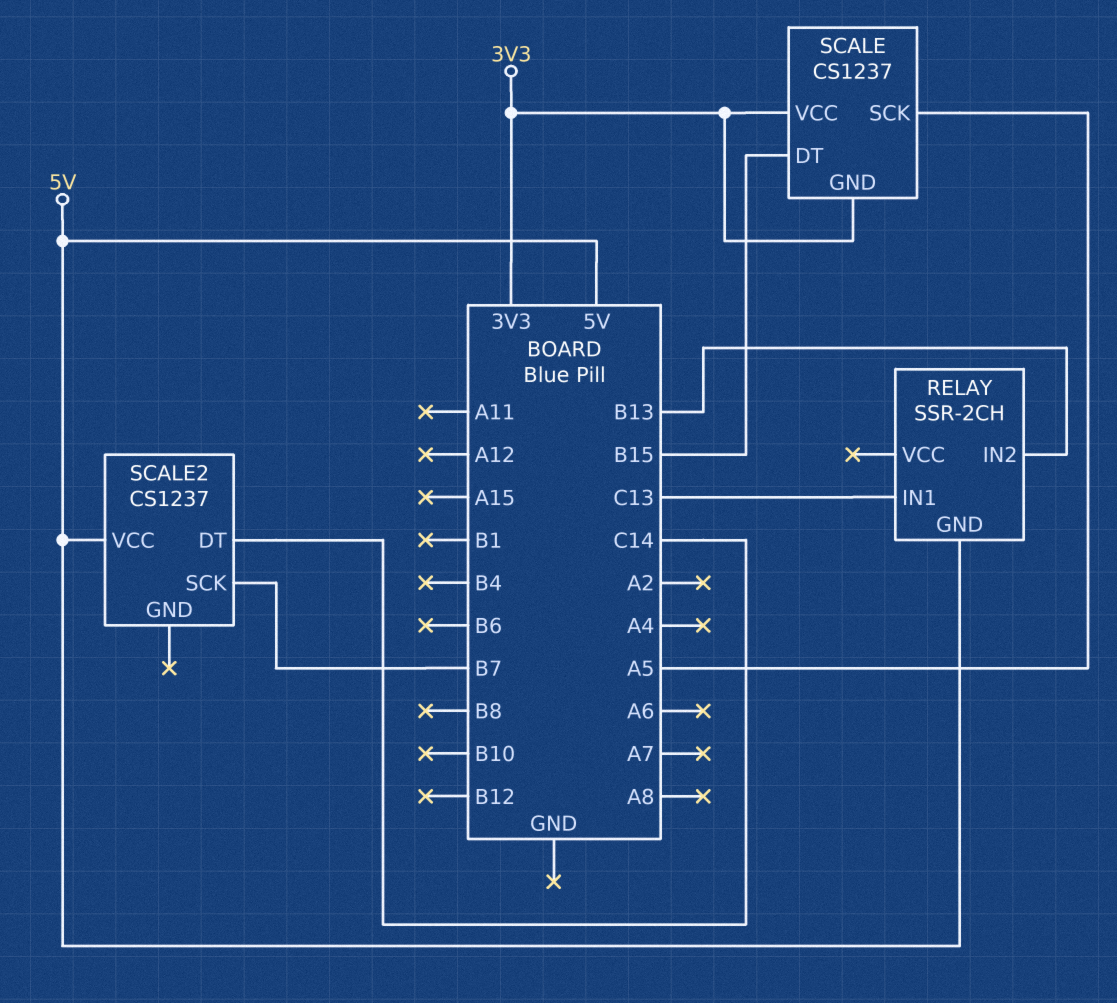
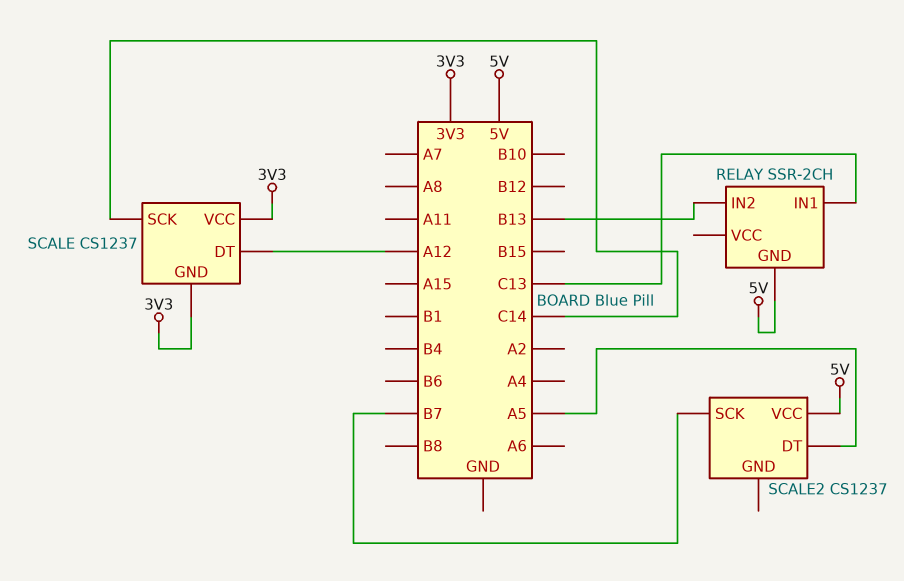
SCALE pin DT: B15 -> A12
SCALE pin SCK: A5 -> C14
SCALE2 pin DT: C14 -> A5

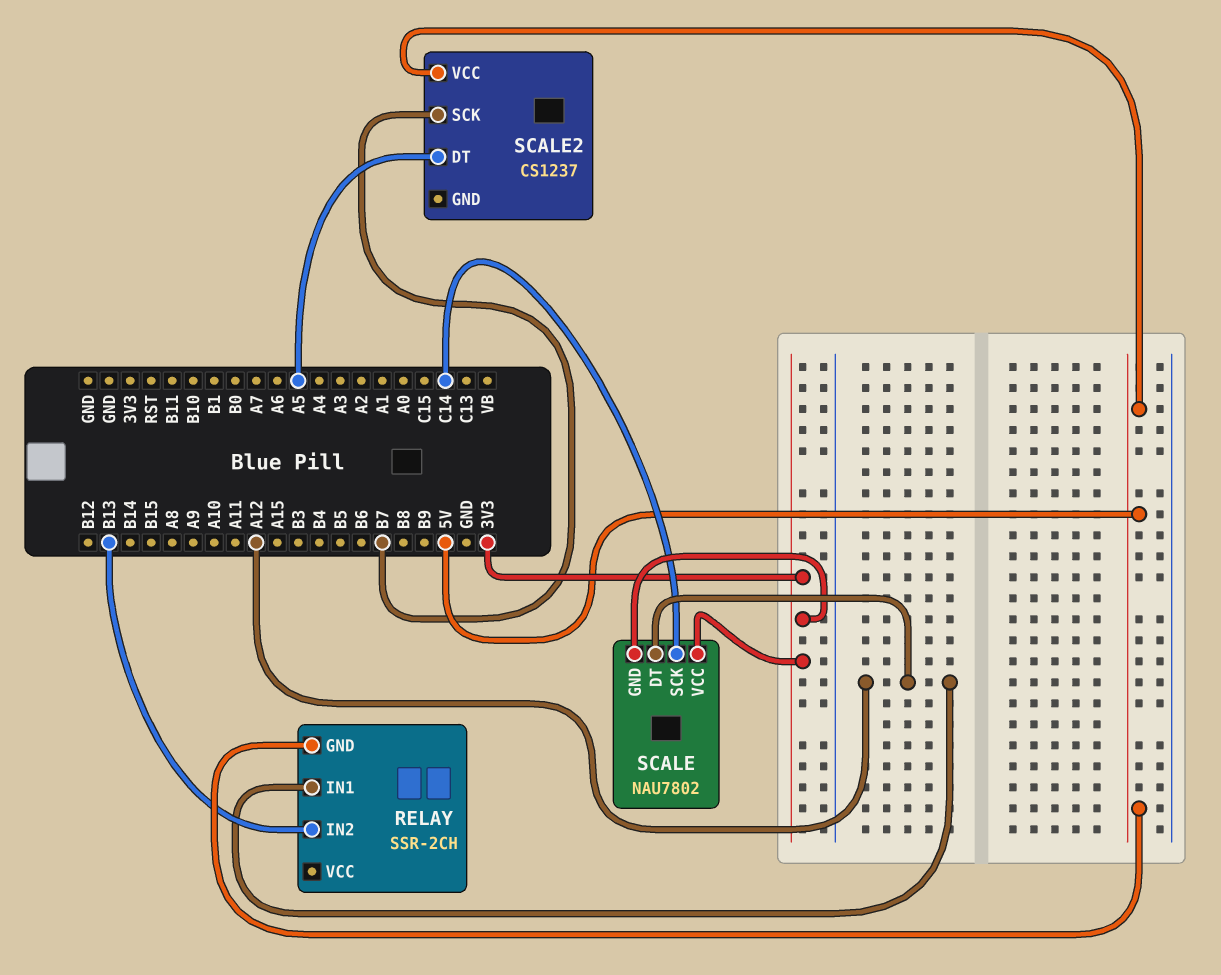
RELAY pin IN1: C13 -> A12
SCALE: CS1237 -> NAU7802

